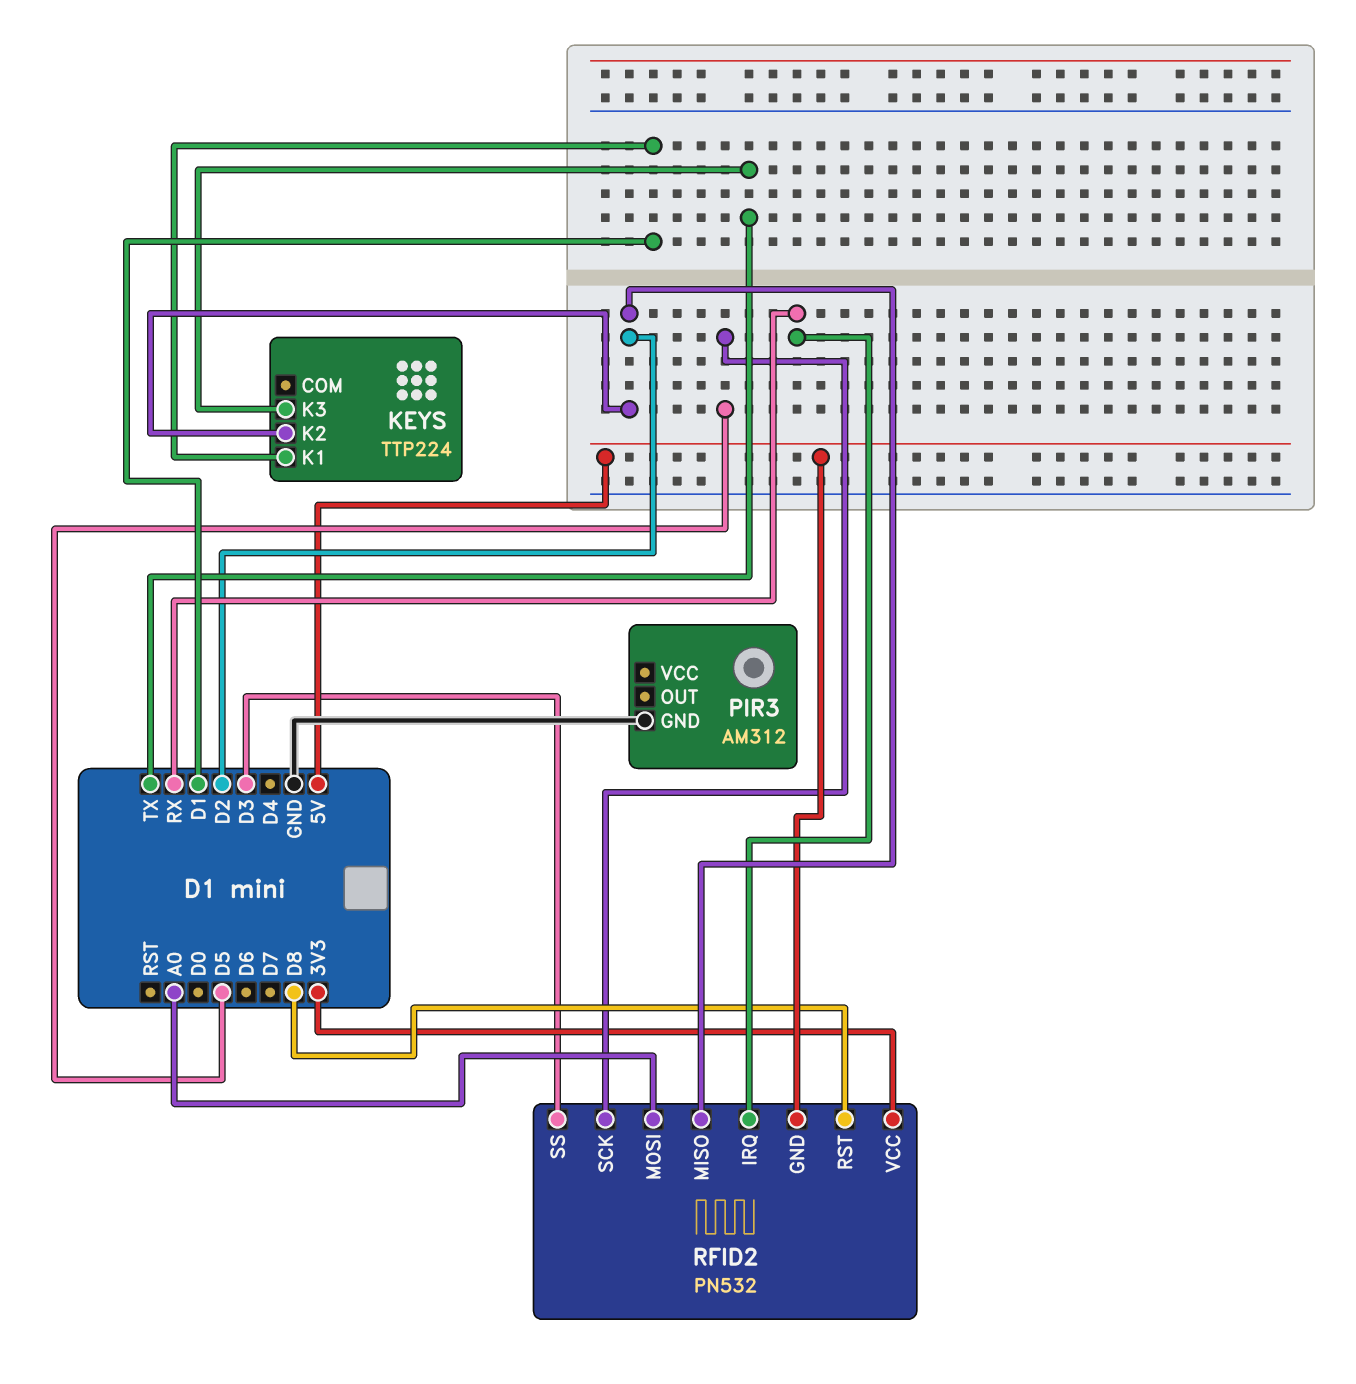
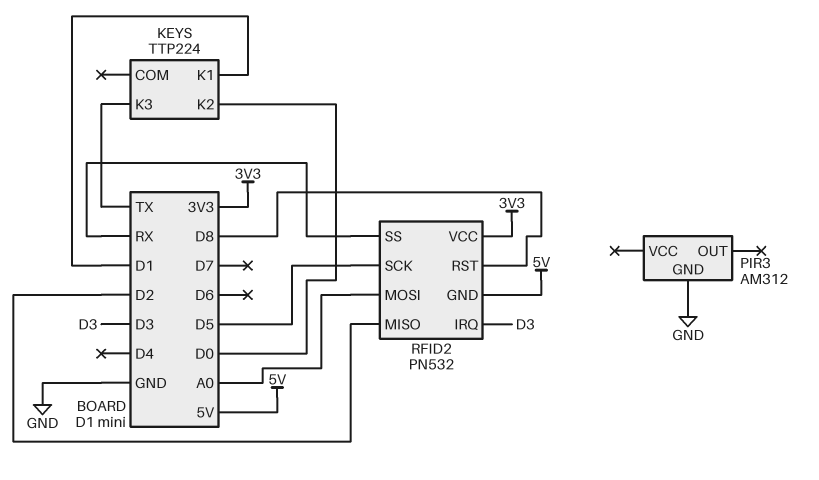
KEYS pin K2: D2 -> D0
RFID2 pin IRQ: RX -> D3
RFID2 pin SS: D3 -> RX

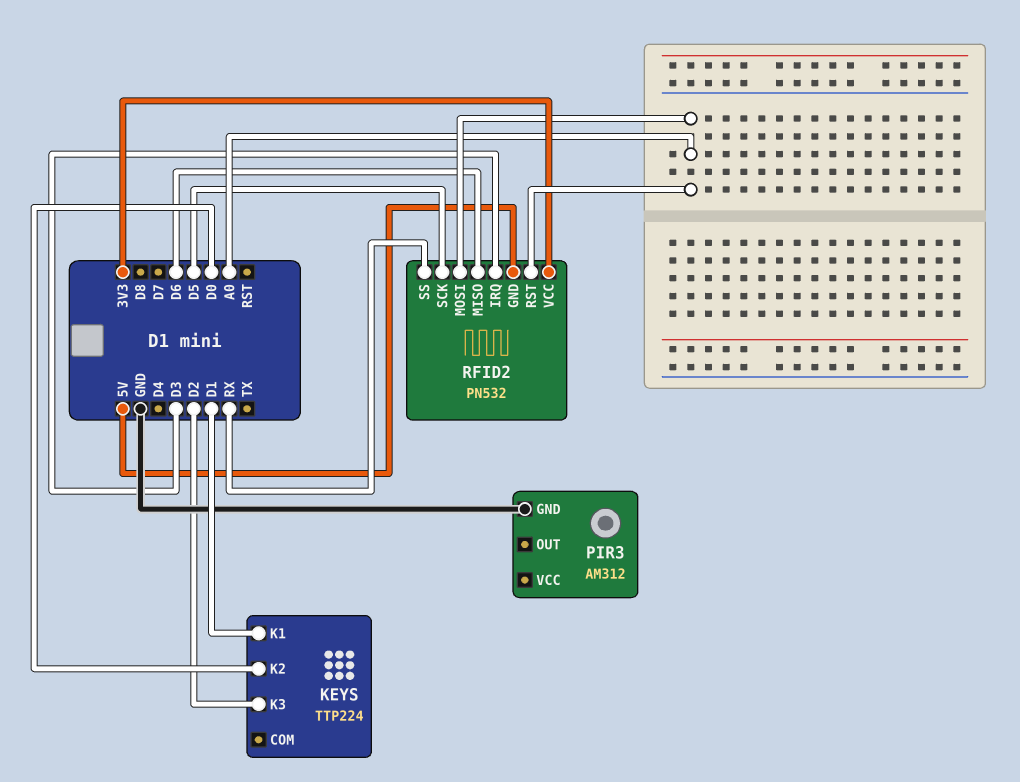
KEYS pin K3: TX -> D2
RFID2 pin MISO: D2 -> D6
RFID2 pin RST: D8 -> A0

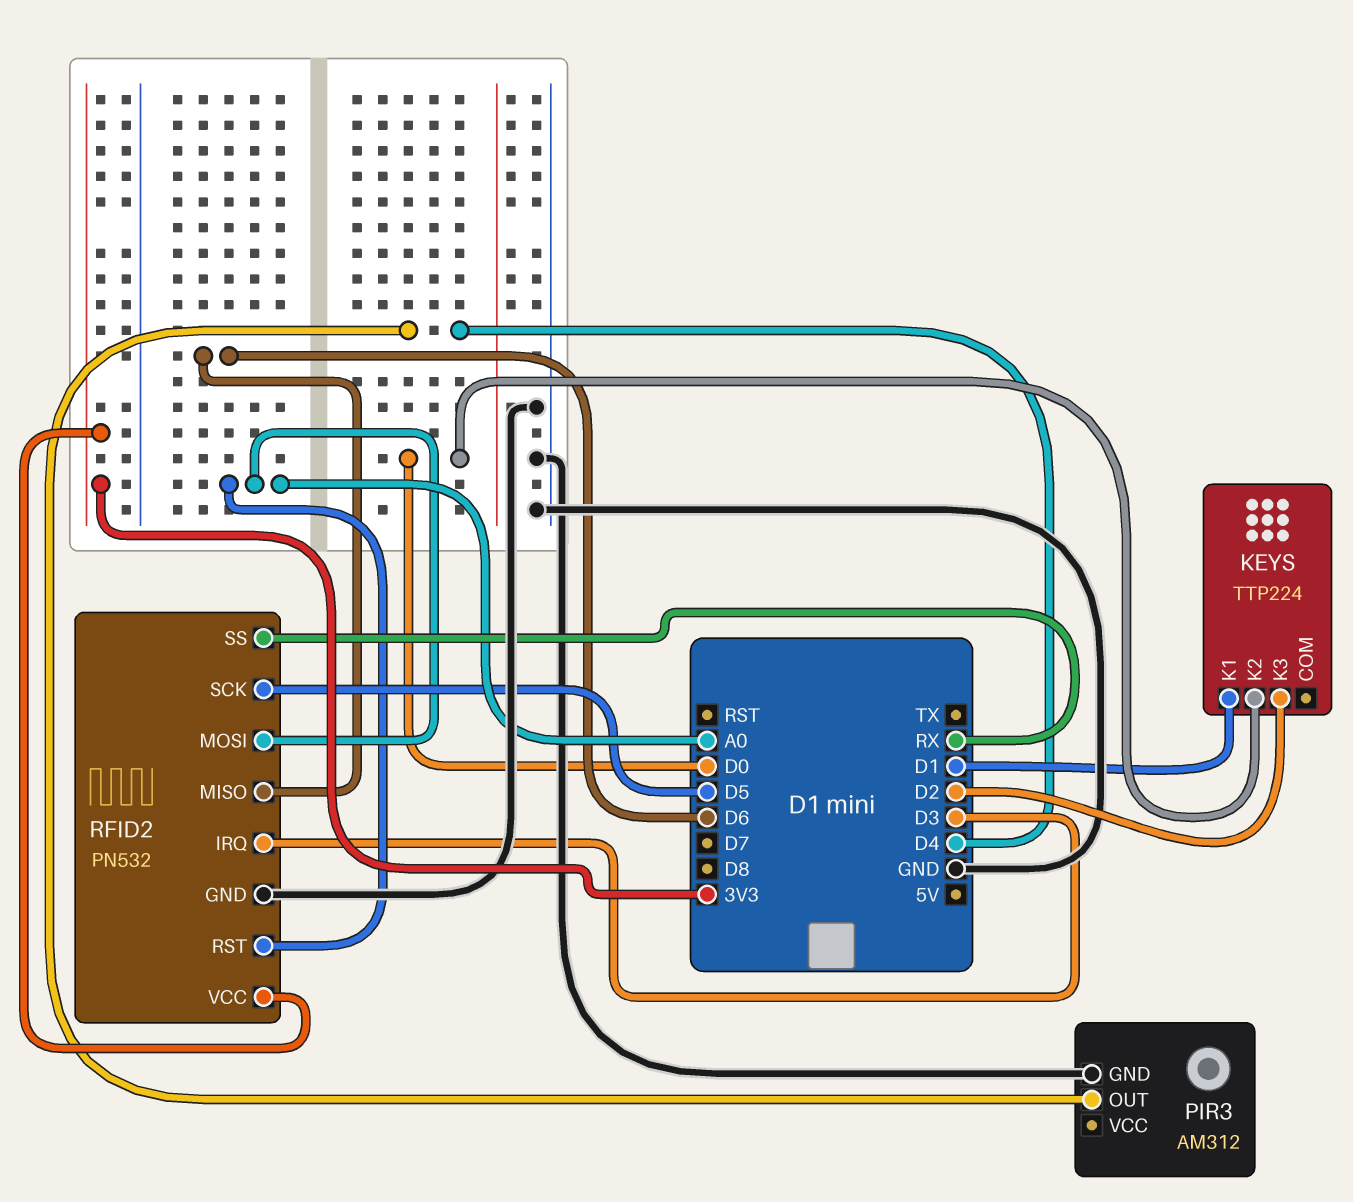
PIR3 pin OUT: none -> D4
RFID2 pin GND: 5V -> GND

